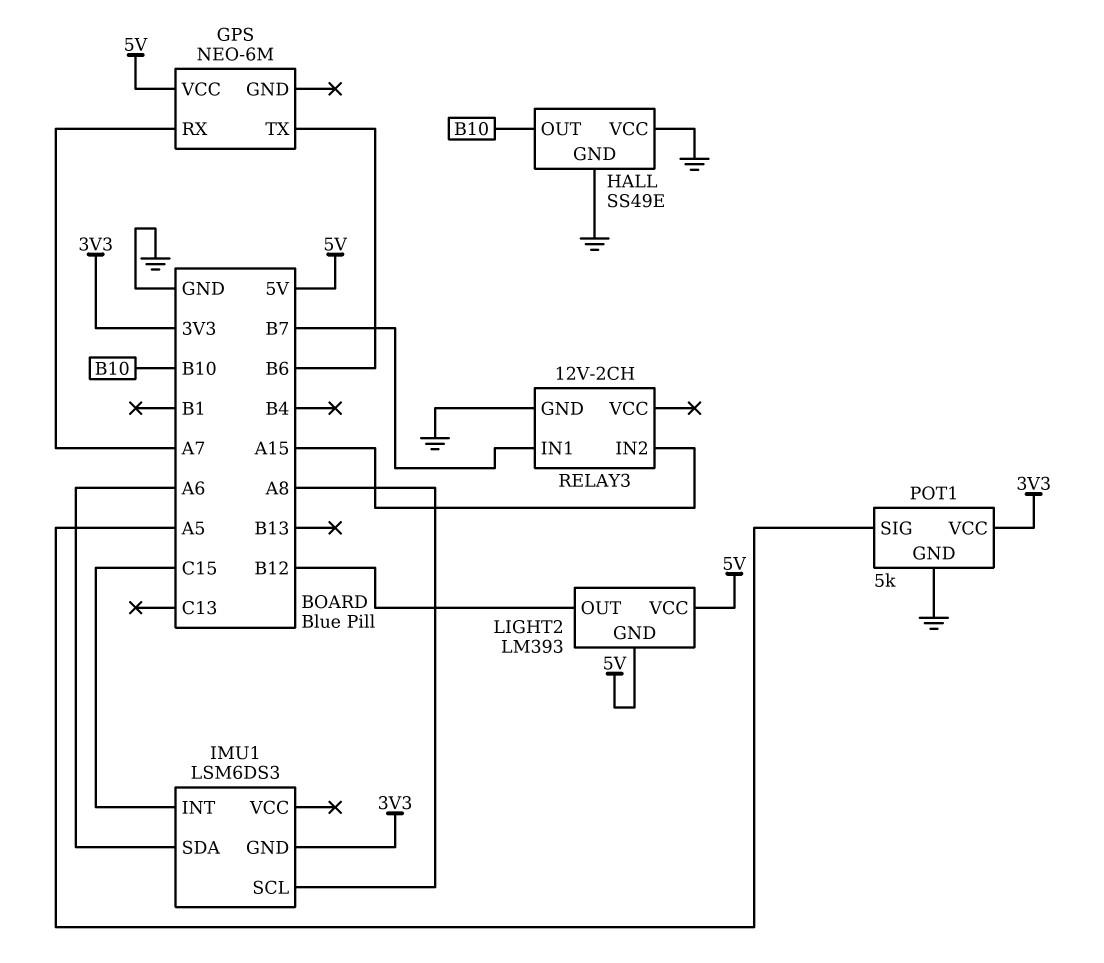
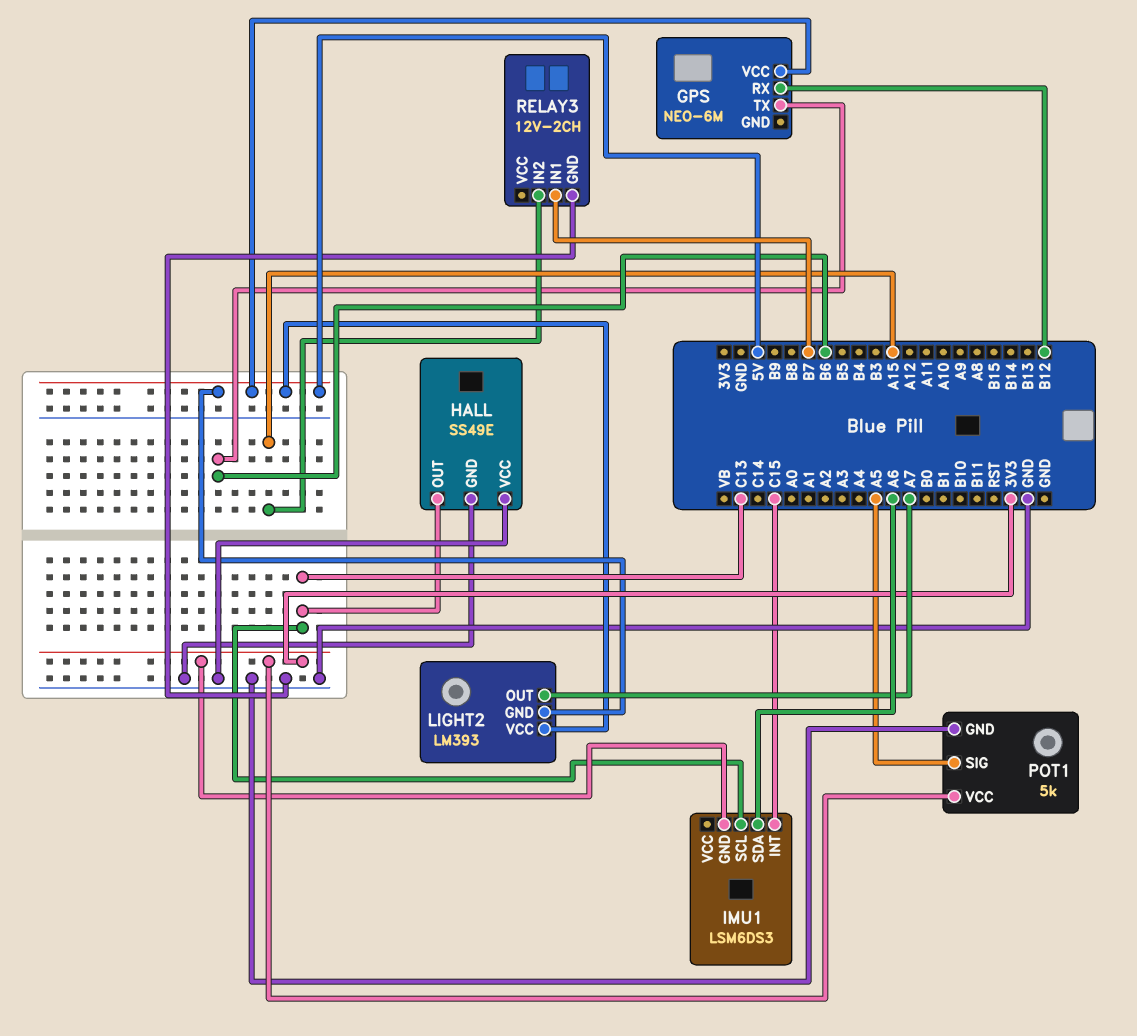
GPS pin RX: A7 -> B12
HALL pin OUT: B10 -> C13
IMU1 pin SCL: A8 -> C13
LIGHT2 pin OUT: B12 -> A7

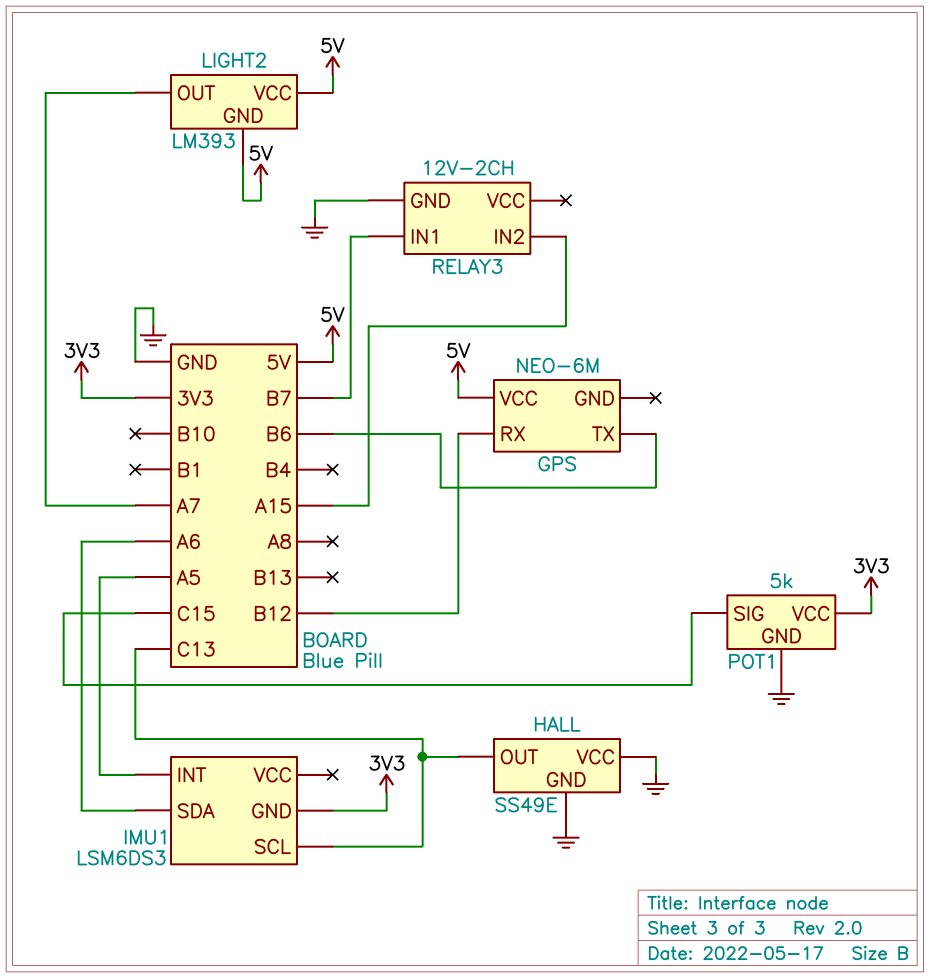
IMU1 pin INT: C15 -> A5
POT1 pin SIG: A5 -> C15

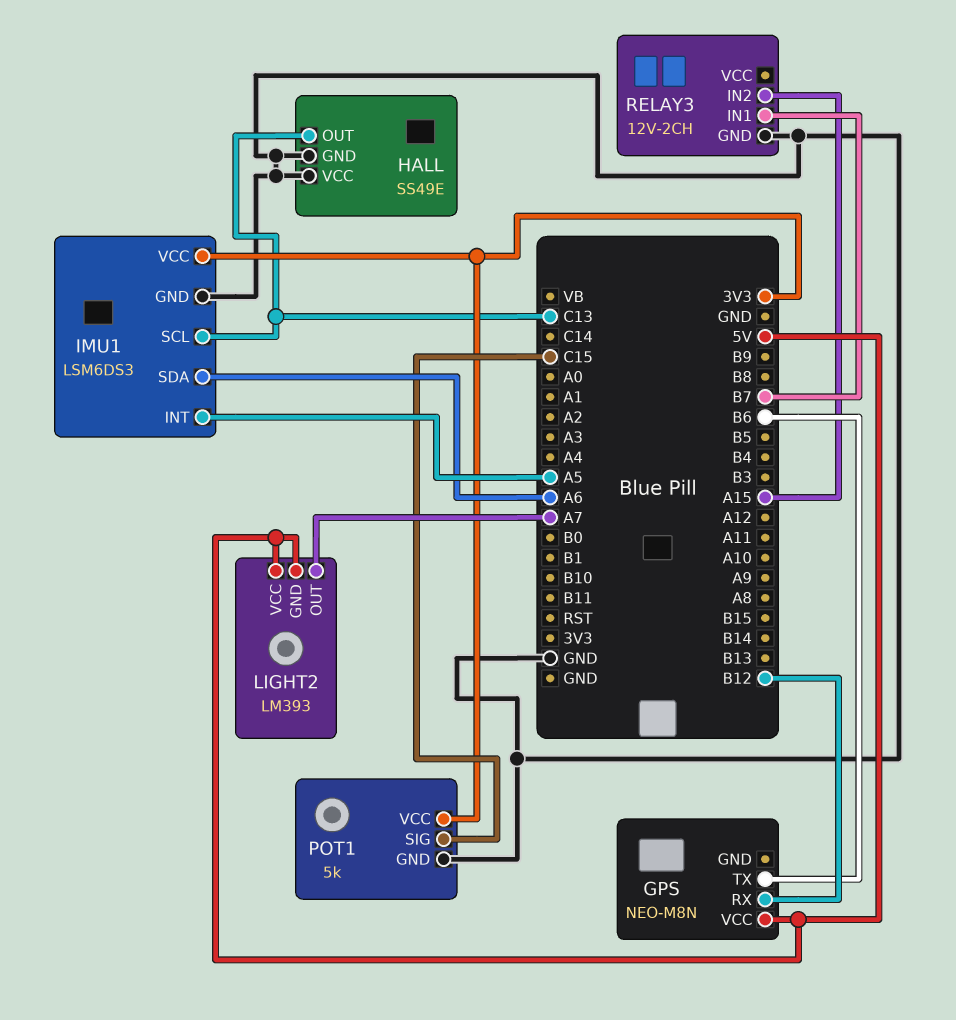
GPS: NEO-6M -> NEO-M8N
IMU1 pin GND: 3V3 -> GND
IMU1 pin VCC: none -> 3V3

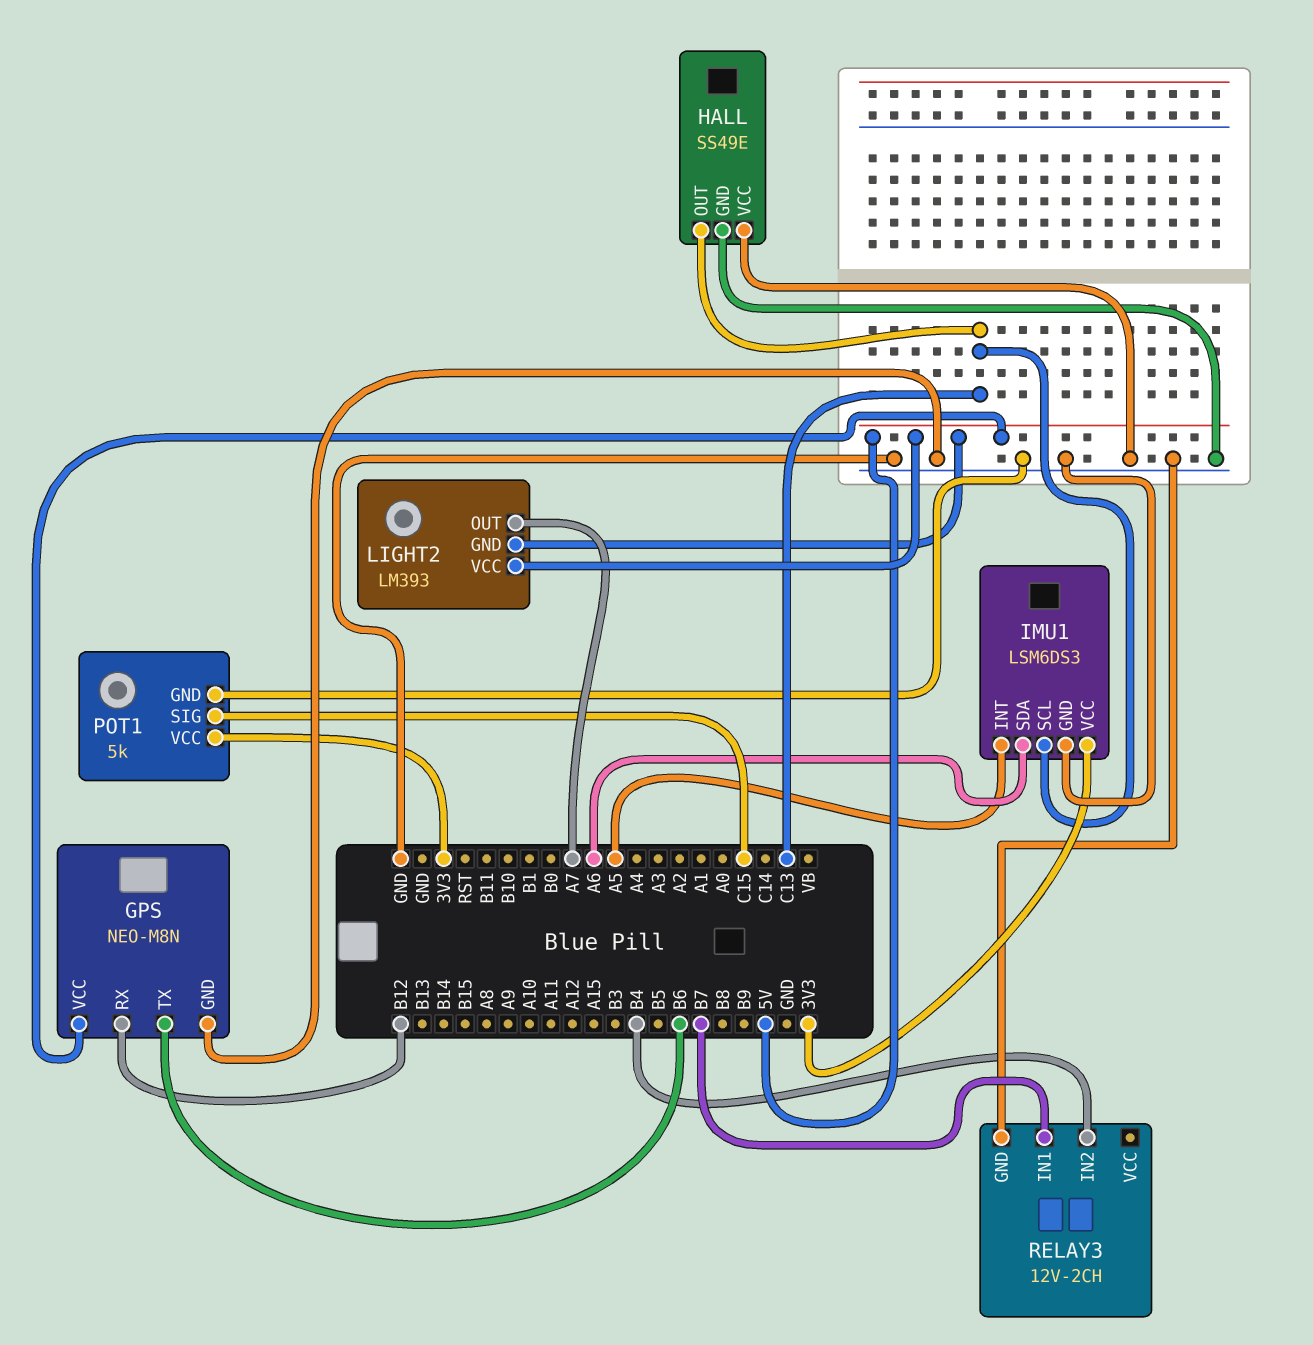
GPS pin GND: none -> GND
RELAY3 pin IN2: A15 -> B4

